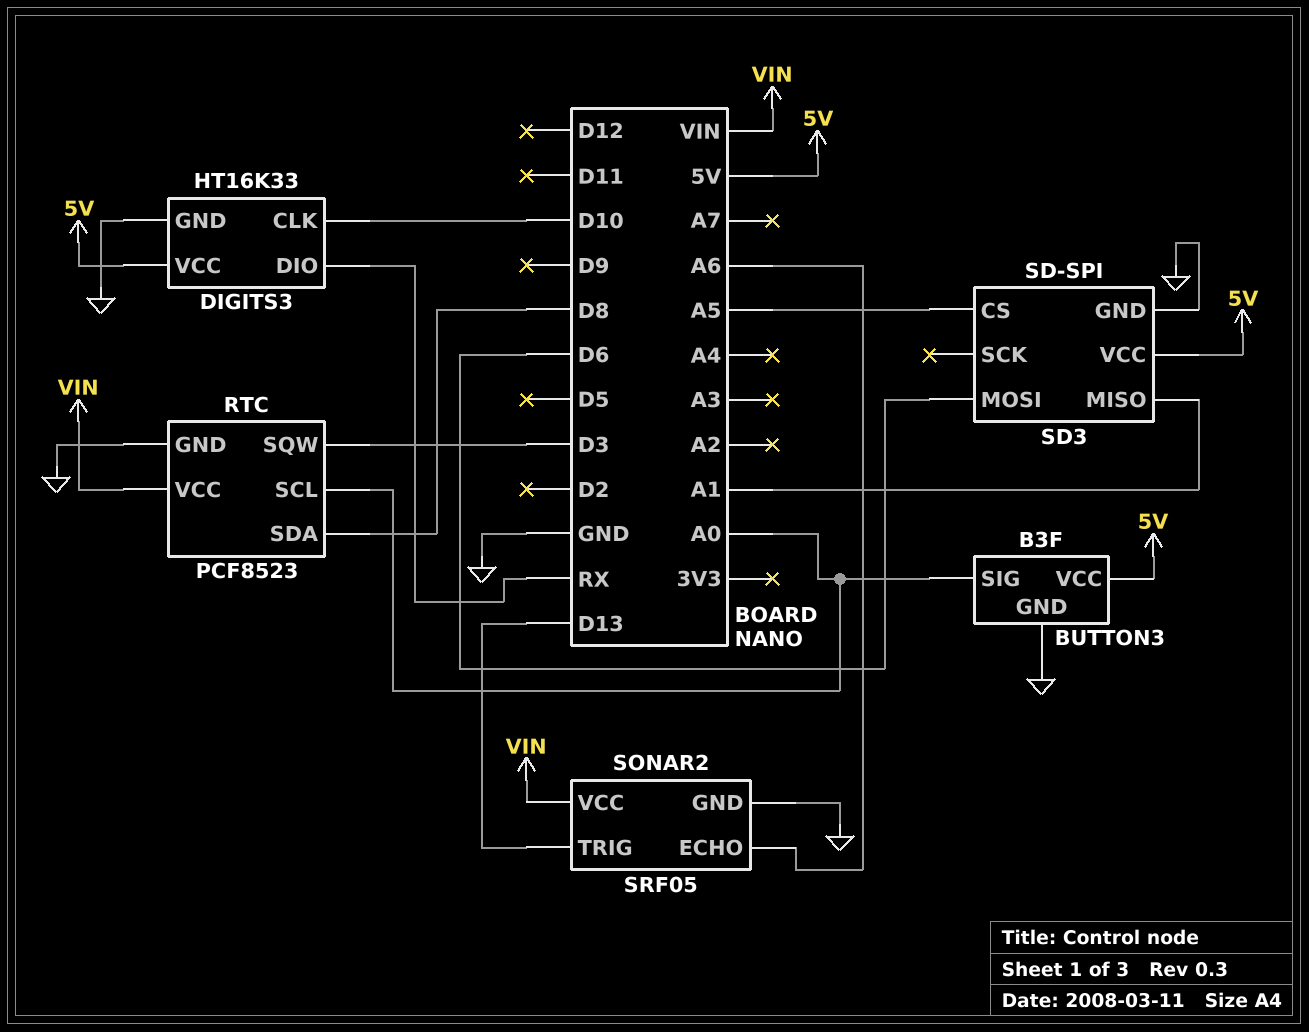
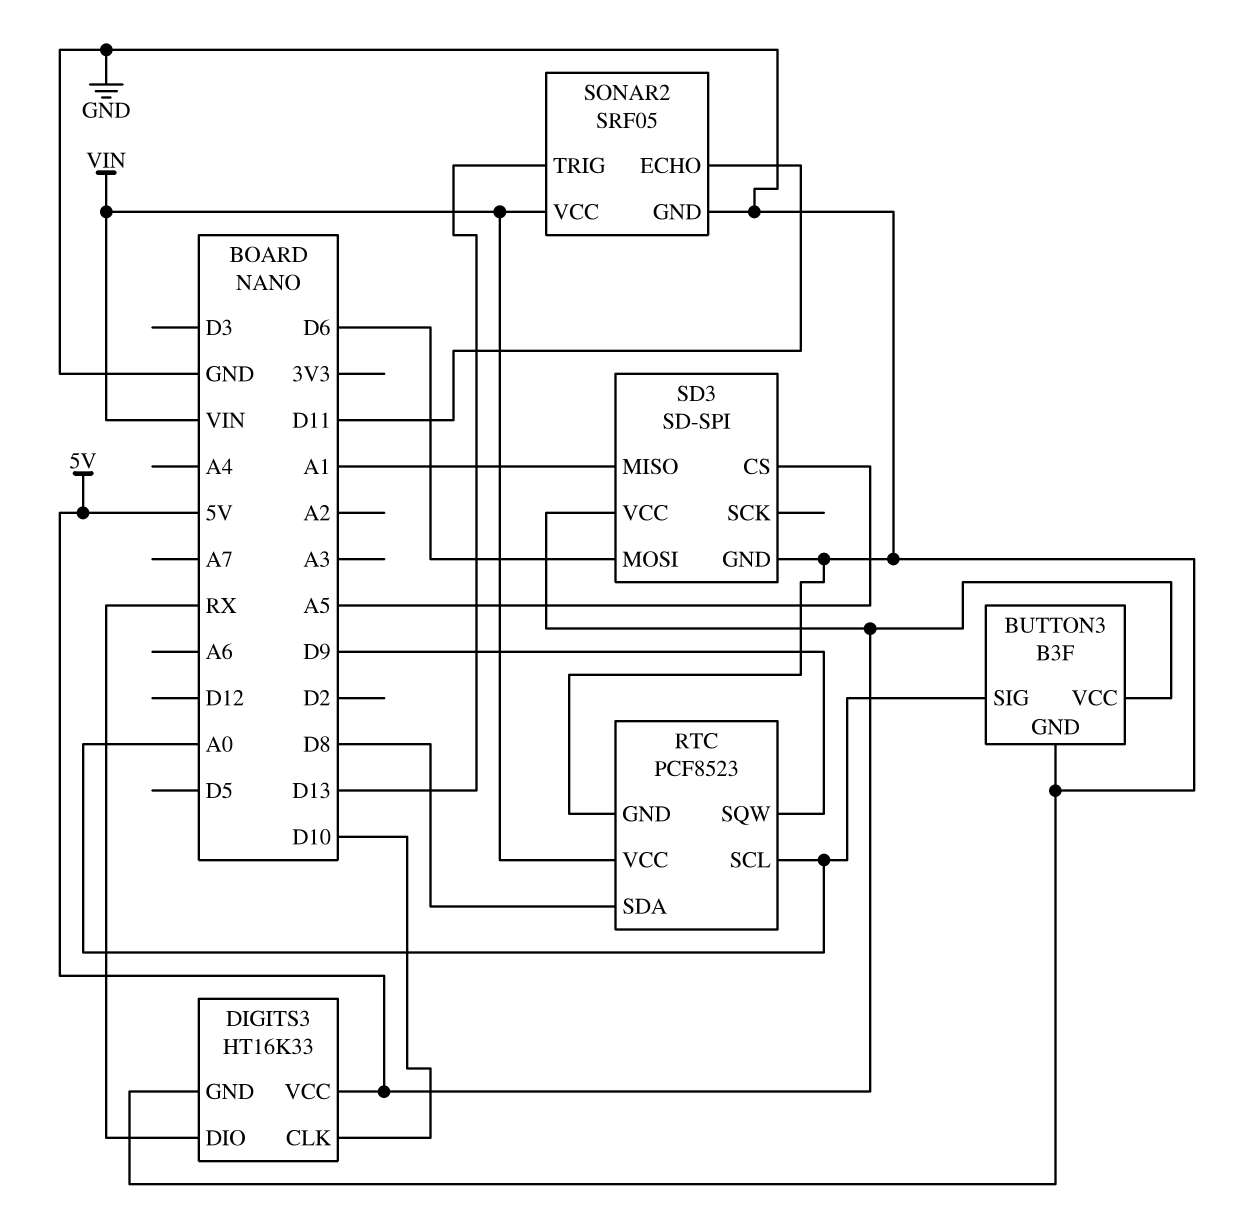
RTC pin SQW: D3 -> D9
SONAR2 pin ECHO: A6 -> D11

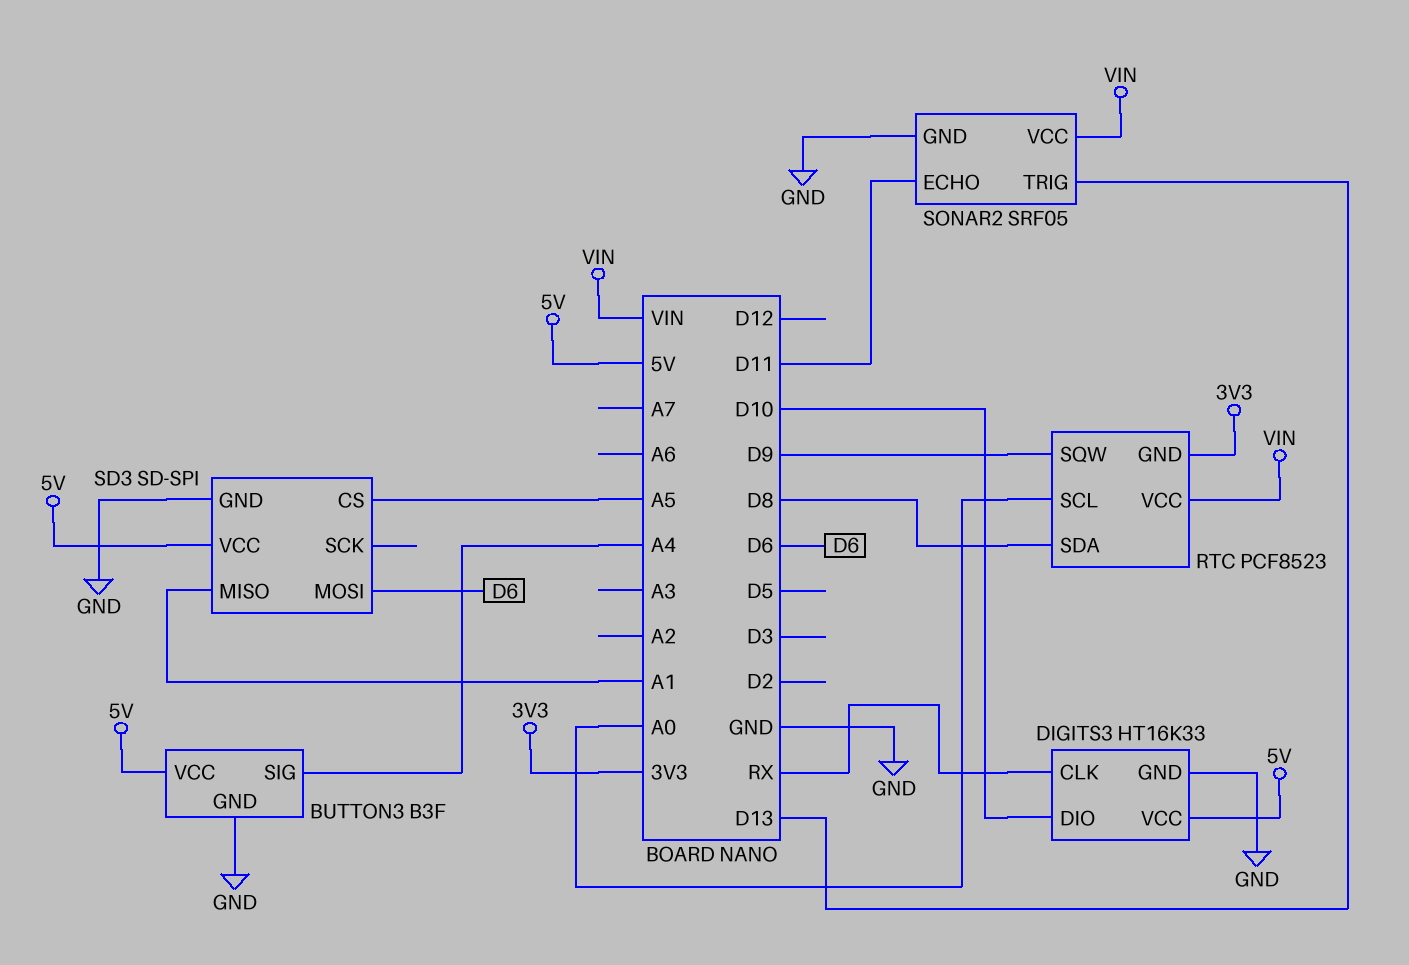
BUTTON3 pin SIG: A0 -> A4
DIGITS3 pin CLK: D10 -> RX
DIGITS3 pin DIO: RX -> D10
RTC pin GND: GND -> 3V3

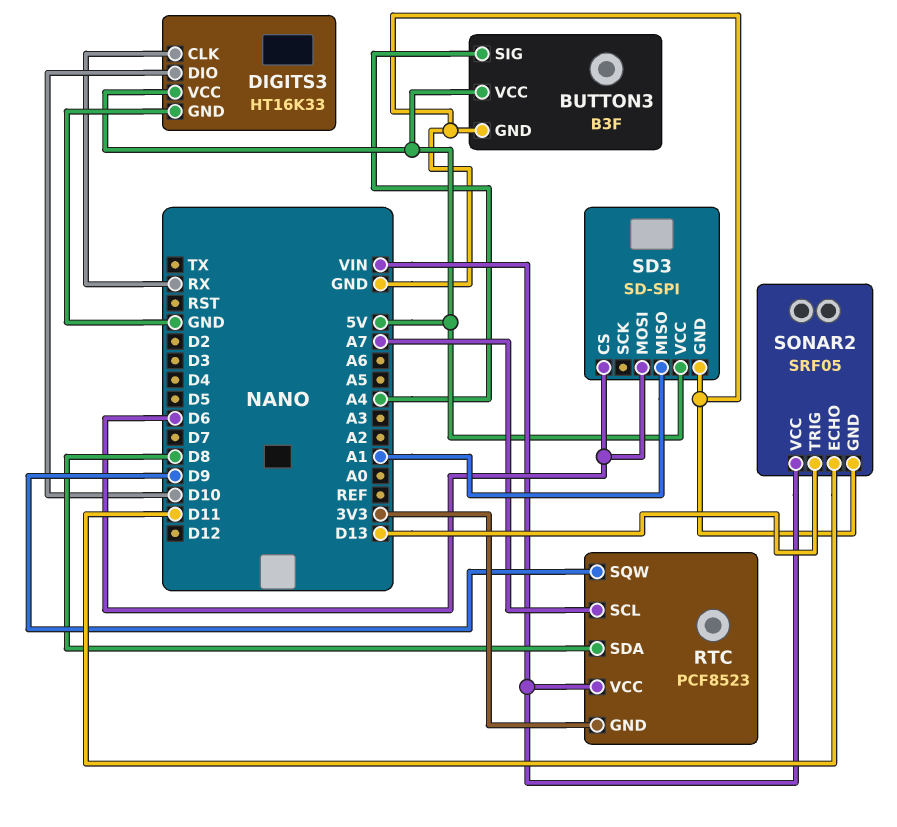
RTC pin SCL: A0 -> A7
SD3 pin CS: A5 -> D6

